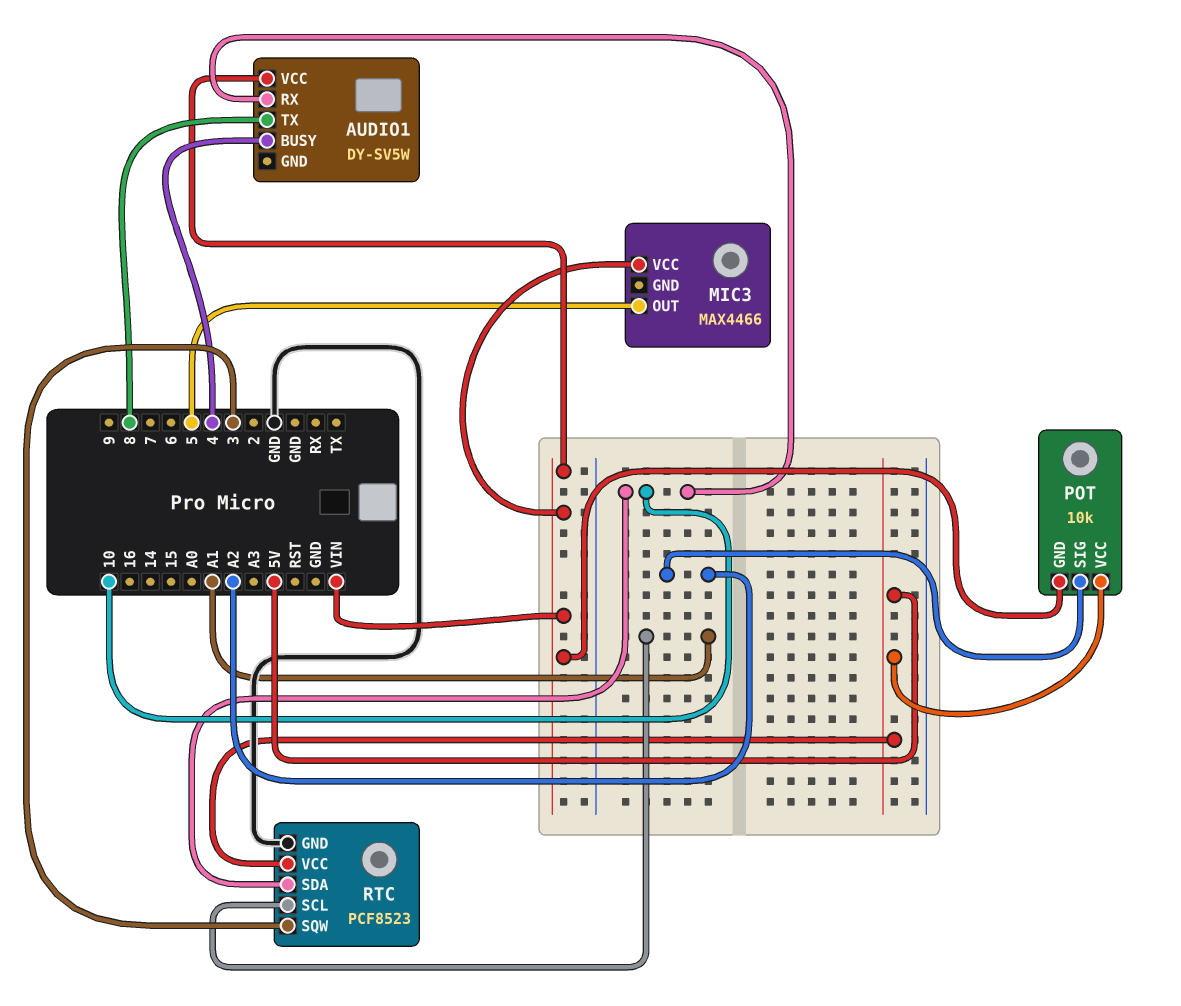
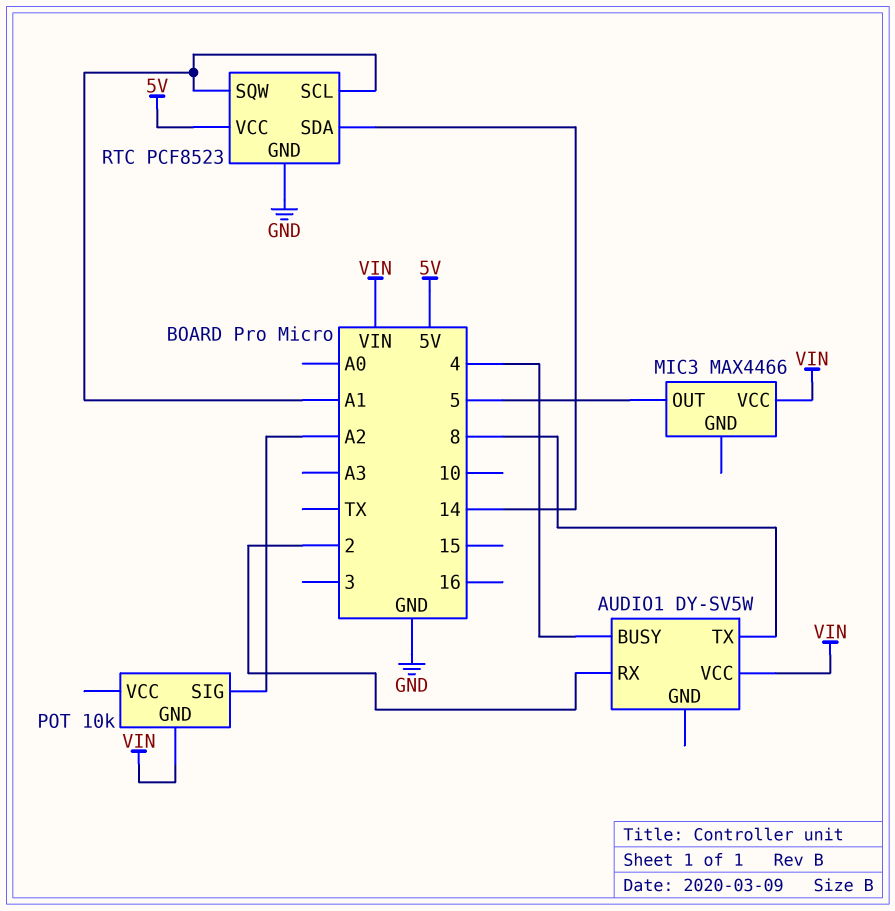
AUDIO1 pin RX: 10 -> 2
POT pin VCC: 5V -> none
RTC pin SDA: 10 -> 14
RTC pin SQW: 3 -> A1

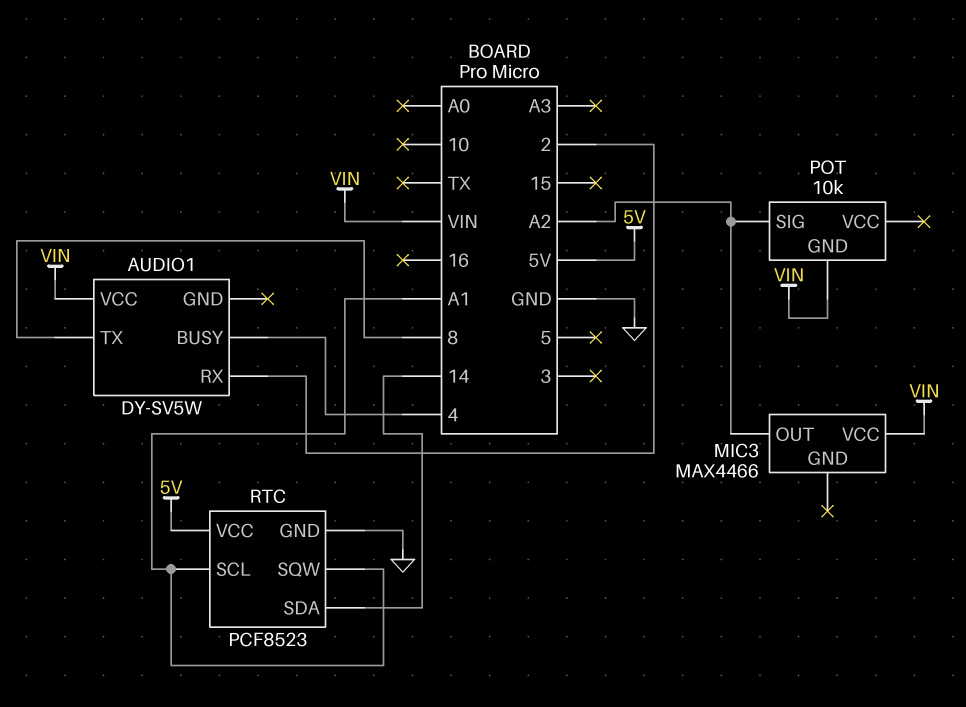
MIC3 pin OUT: 5 -> A2

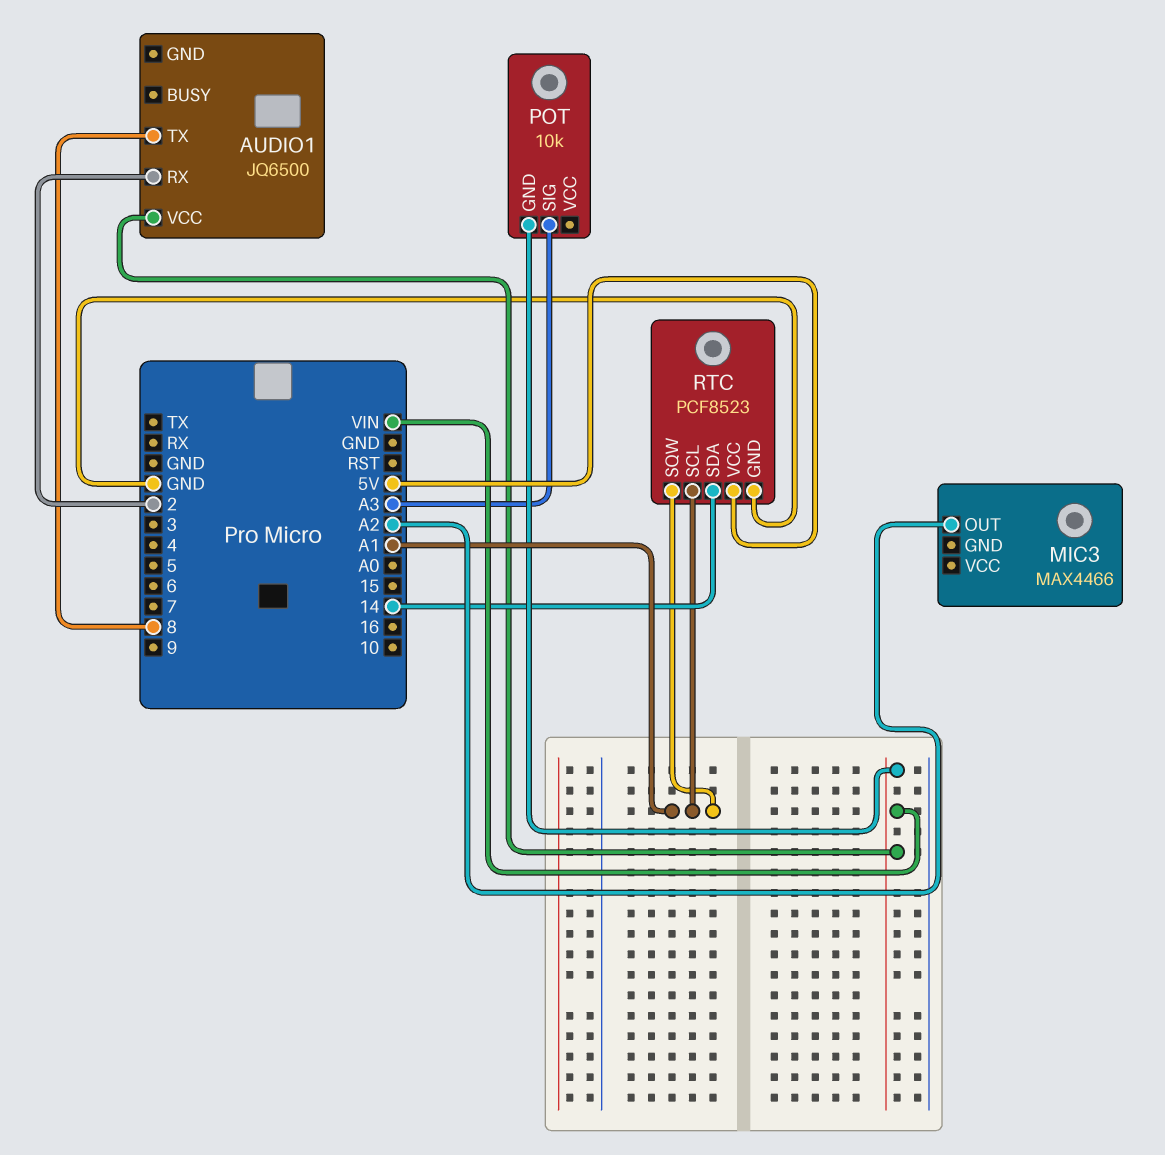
AUDIO1: DY-SV5W -> JQ6500
AUDIO1 pin BUSY: 4 -> none
MIC3 pin VCC: VIN -> none
POT pin SIG: A2 -> A3

